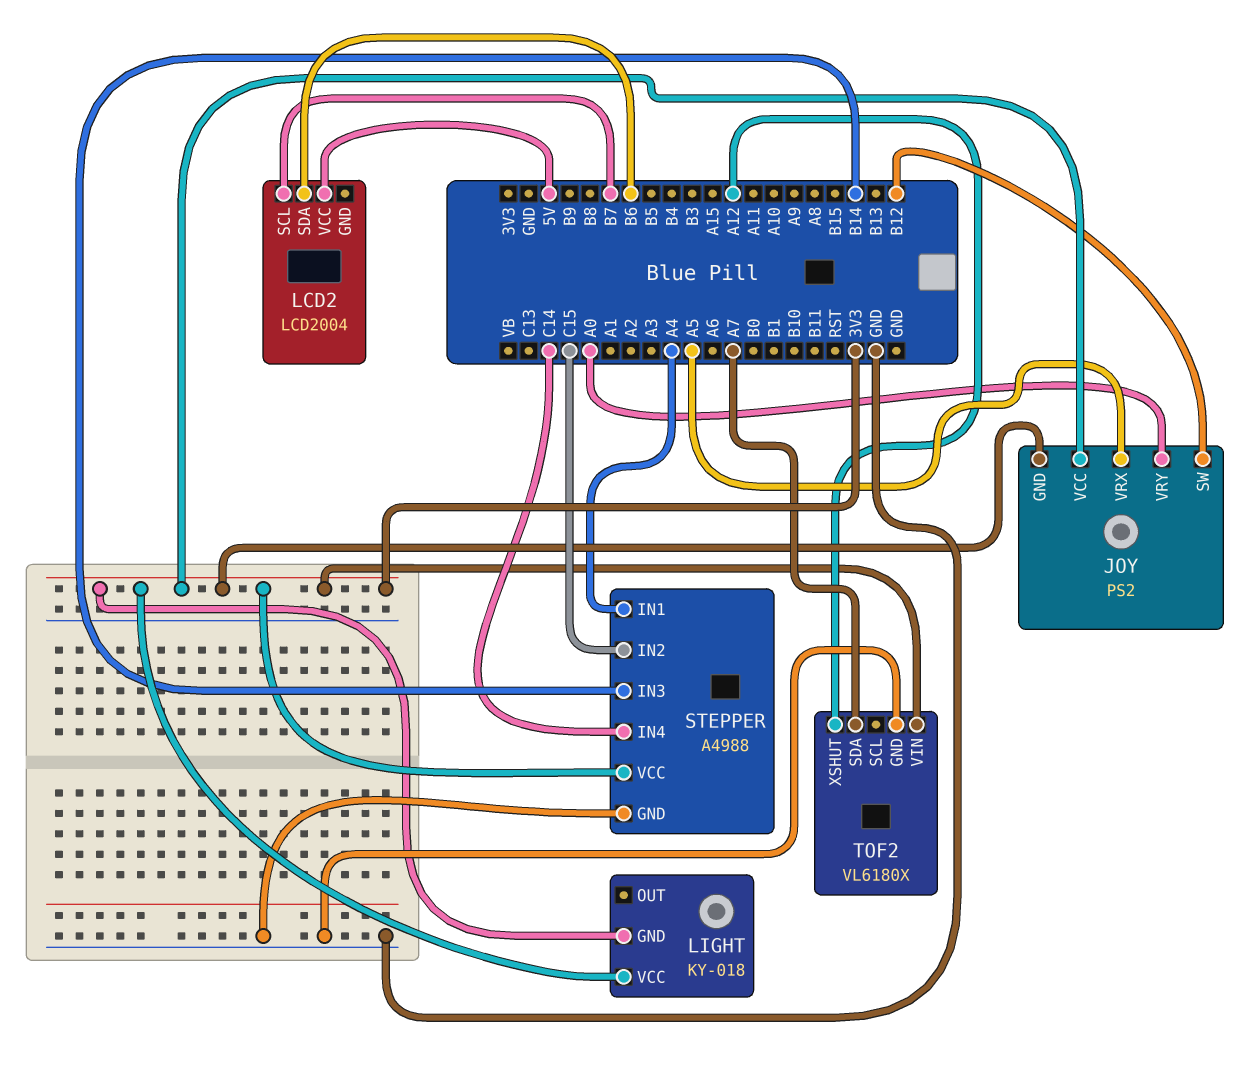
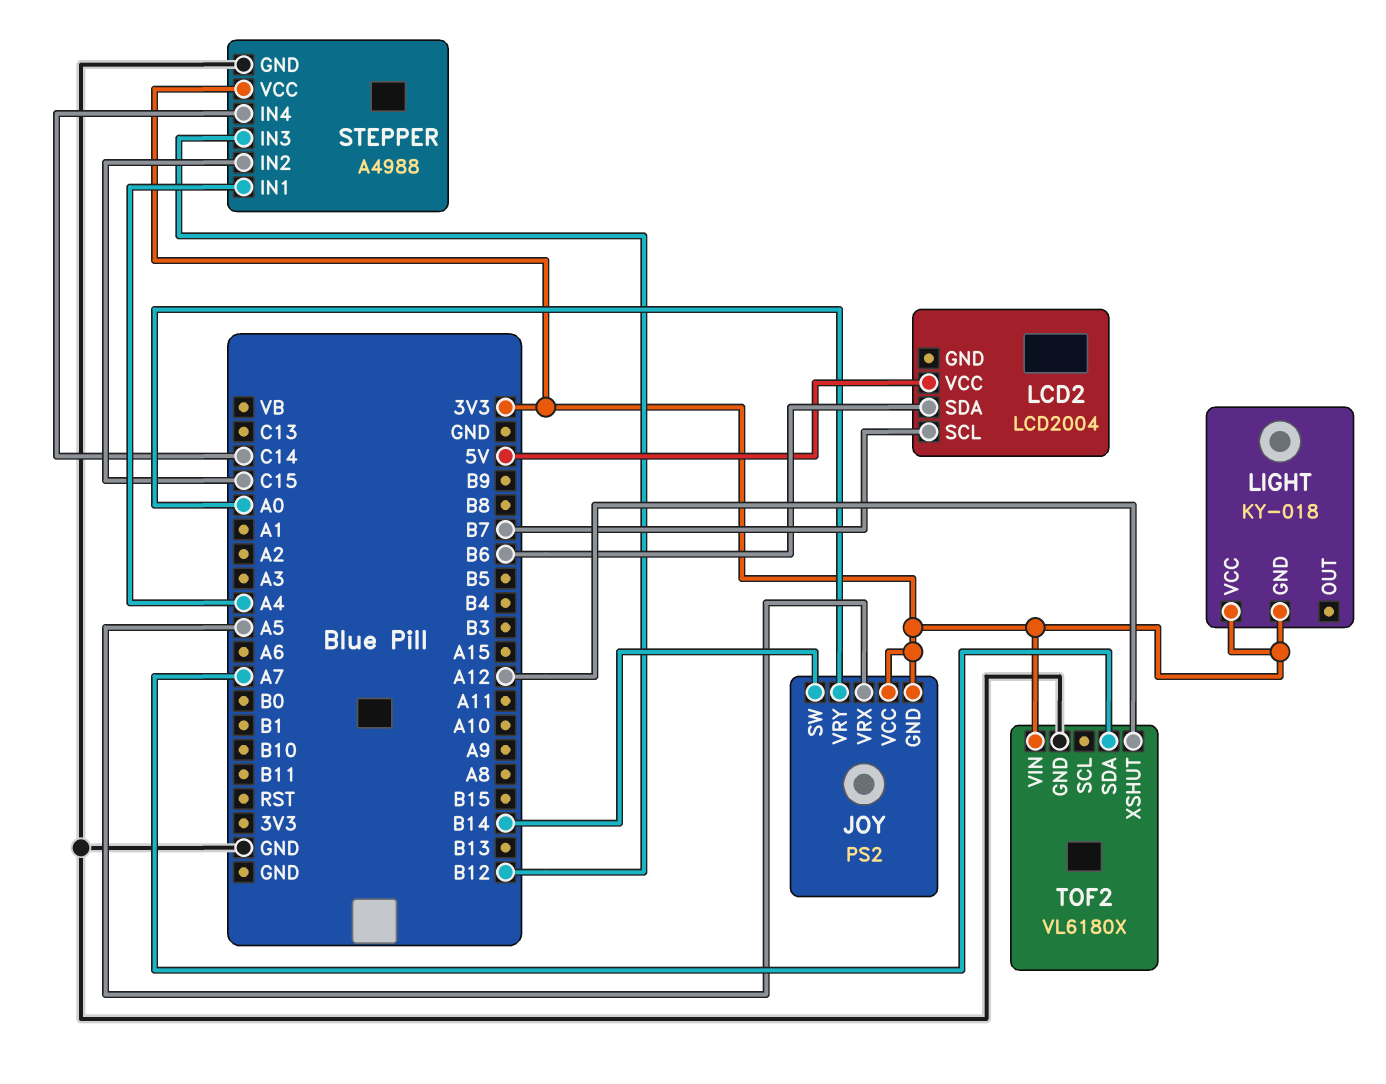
JOY pin SW: B12 -> B14
STEPPER pin IN3: B14 -> B12

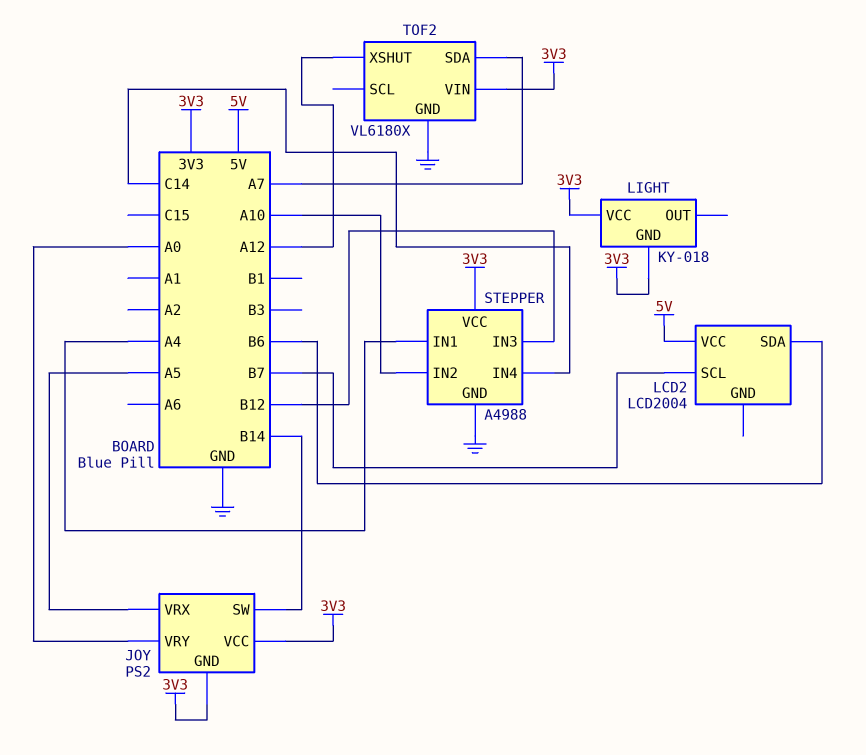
STEPPER pin IN2: C15 -> A10

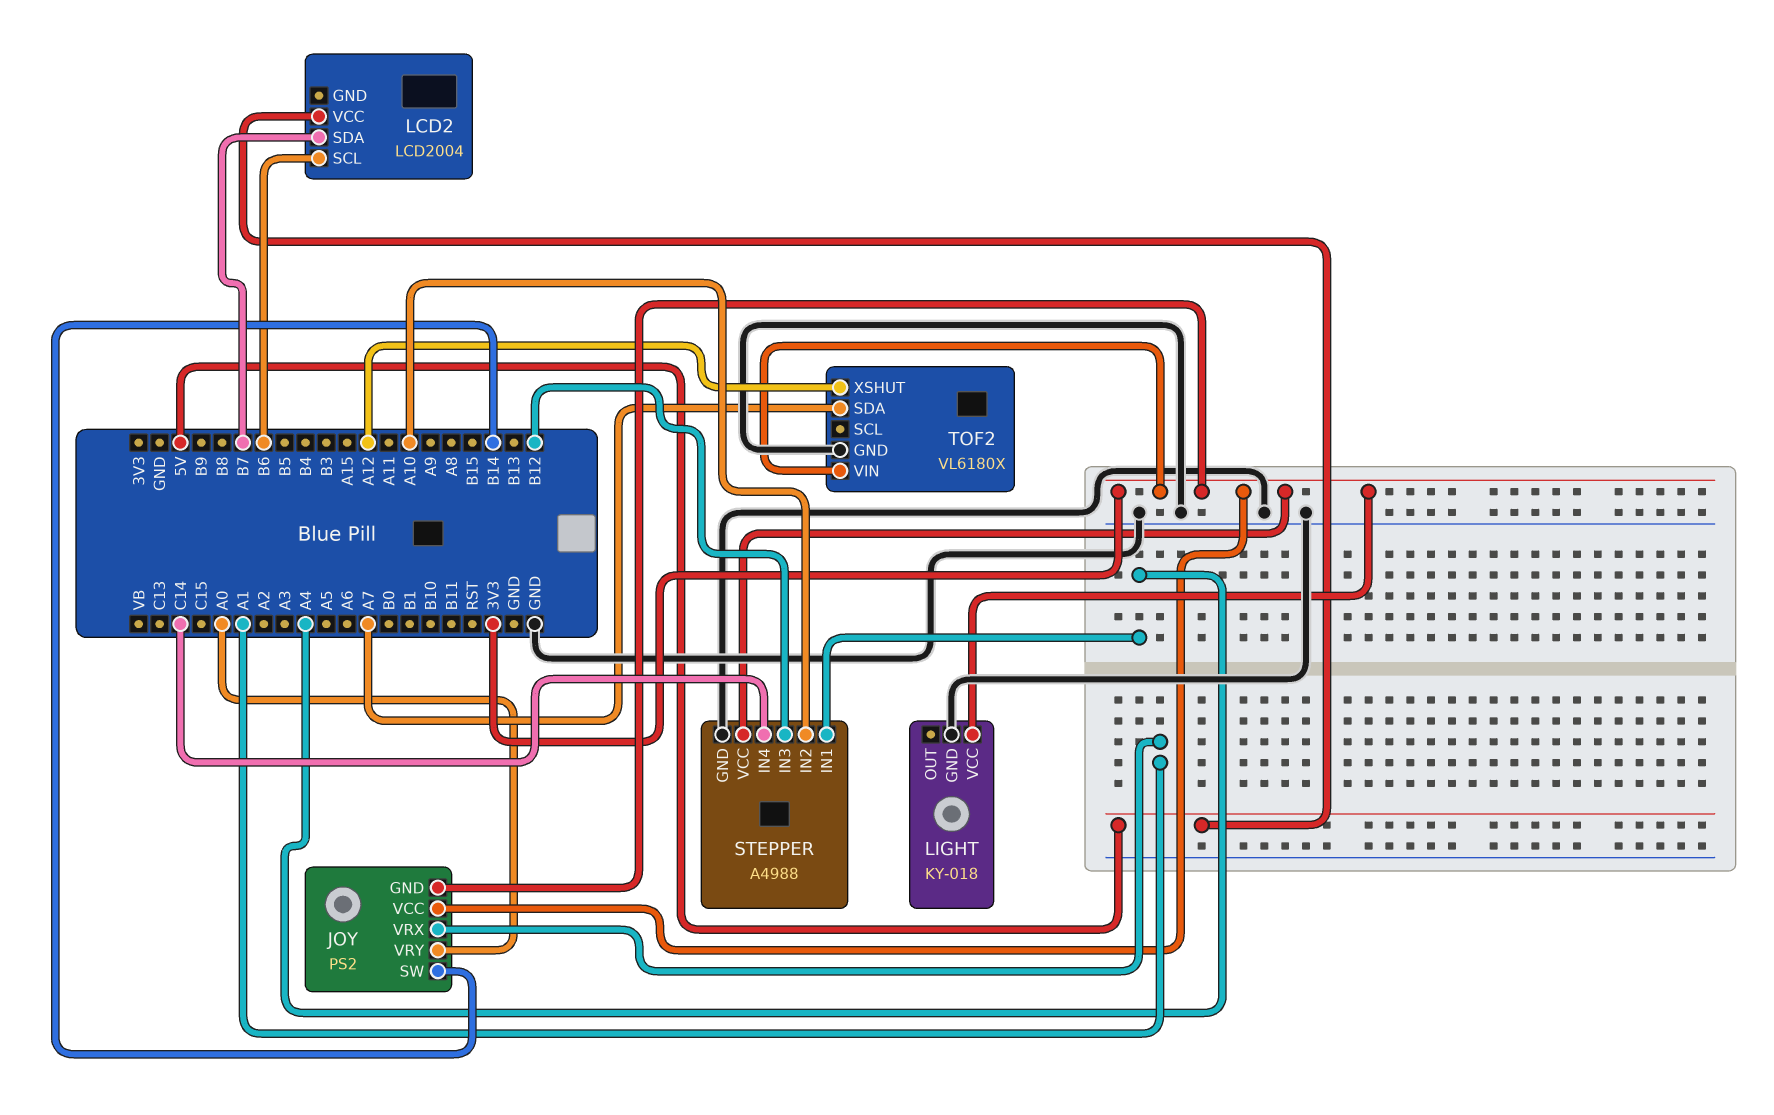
JOY pin VRX: A5 -> A1
LCD2 pin SCL: B7 -> B6
LCD2 pin SDA: B6 -> B7
LIGHT pin GND: 3V3 -> GND

